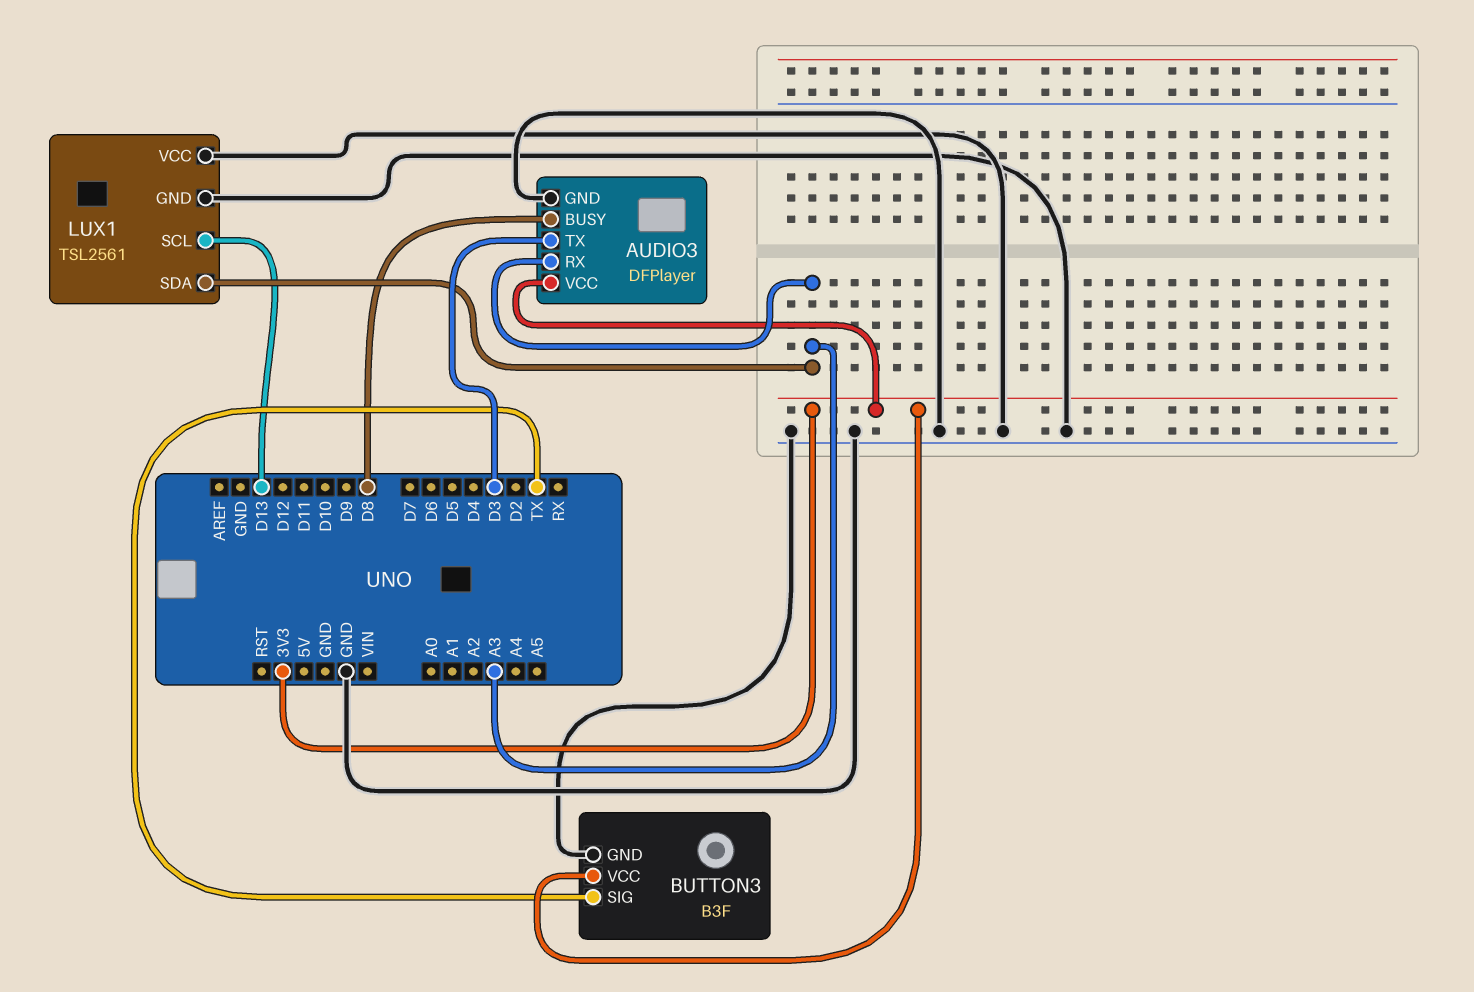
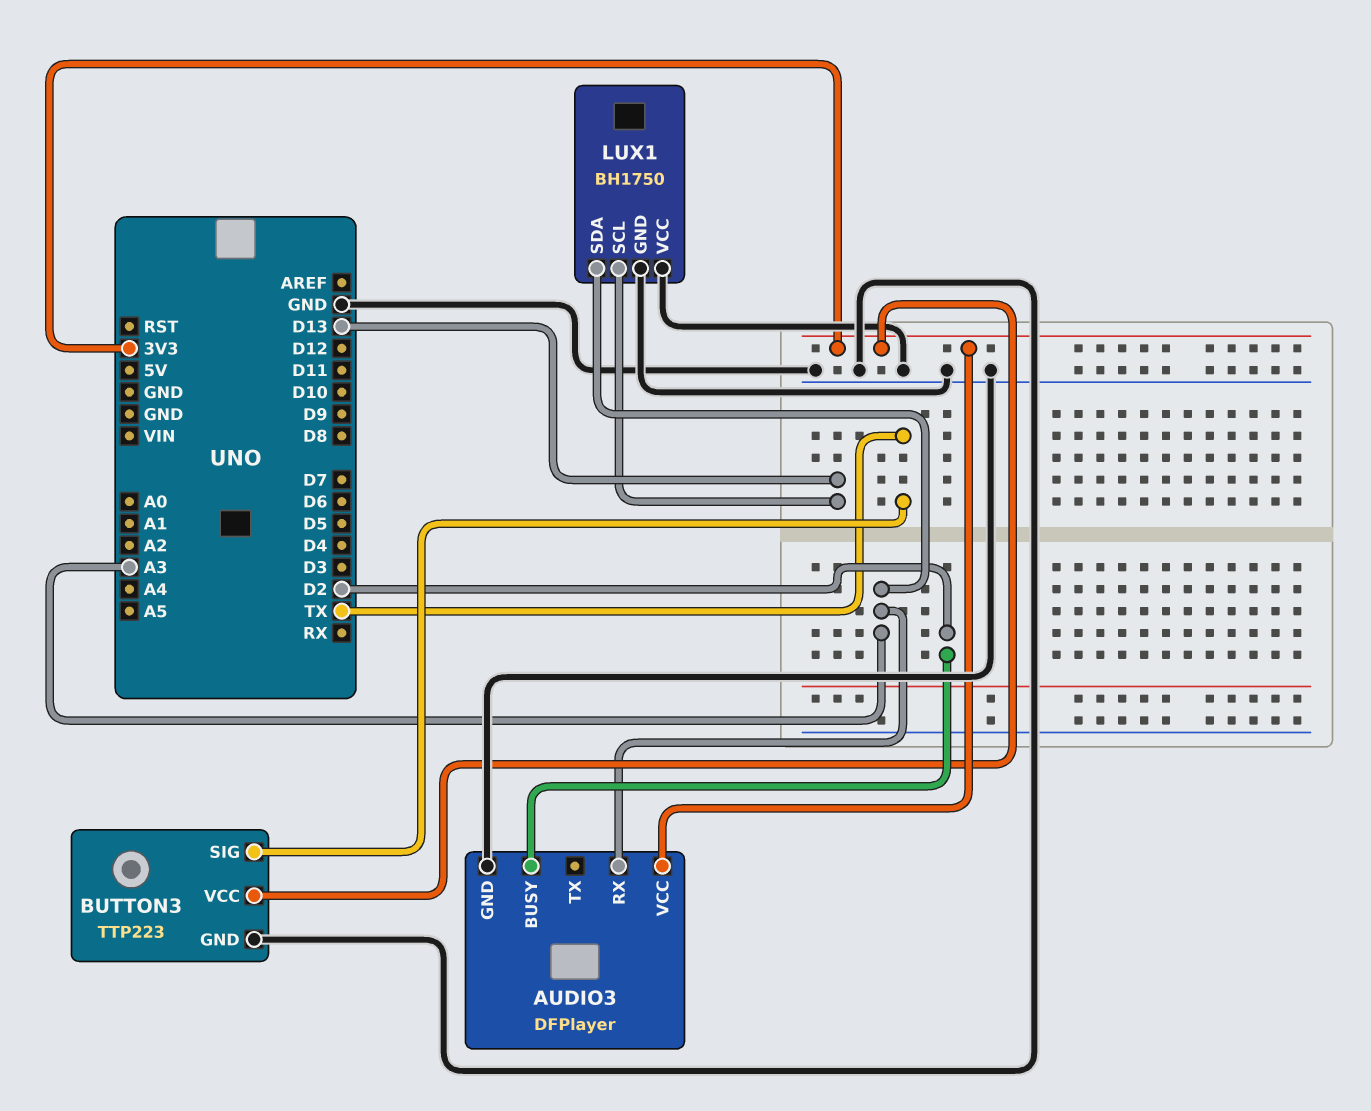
AUDIO3 pin BUSY: D8 -> D2
AUDIO3 pin TX: D3 -> none
BUTTON3: B3F -> TTP223
LUX1: TSL2561 -> BH1750

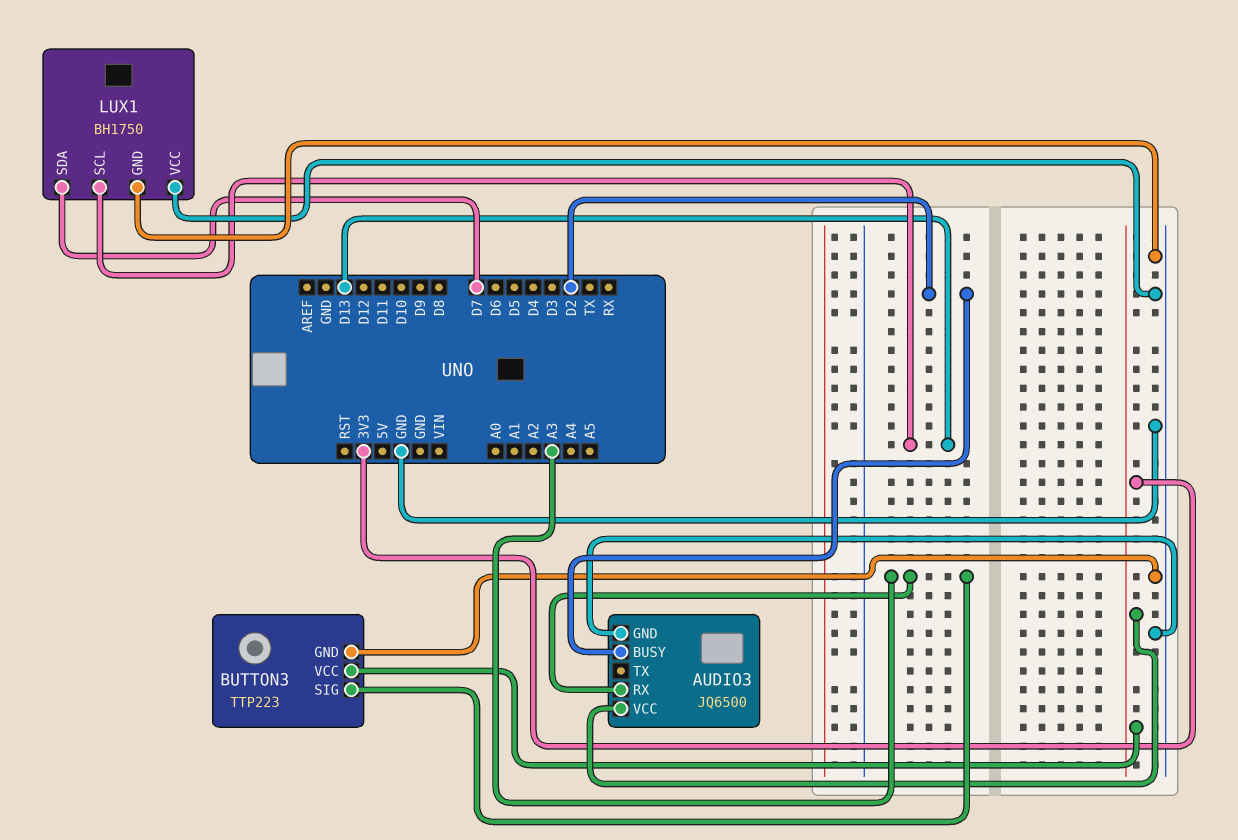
AUDIO3: DFPlayer -> JQ6500
BUTTON3 pin SIG: TX -> A3
LUX1 pin SDA: A3 -> D7

